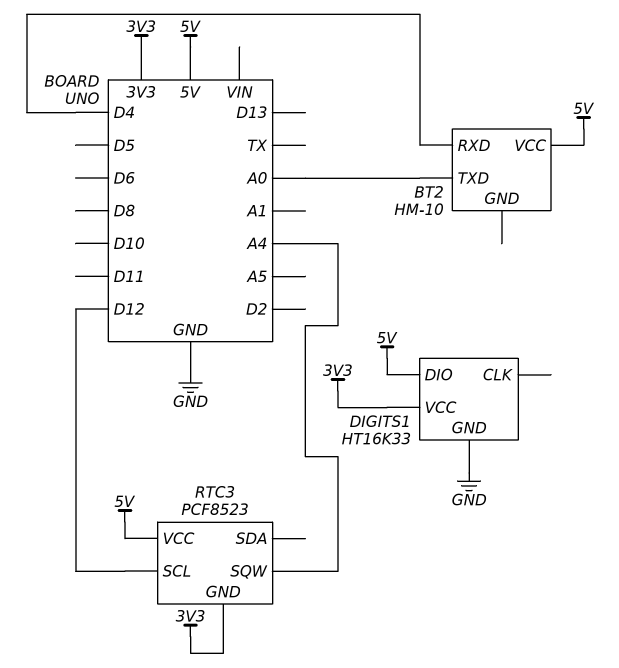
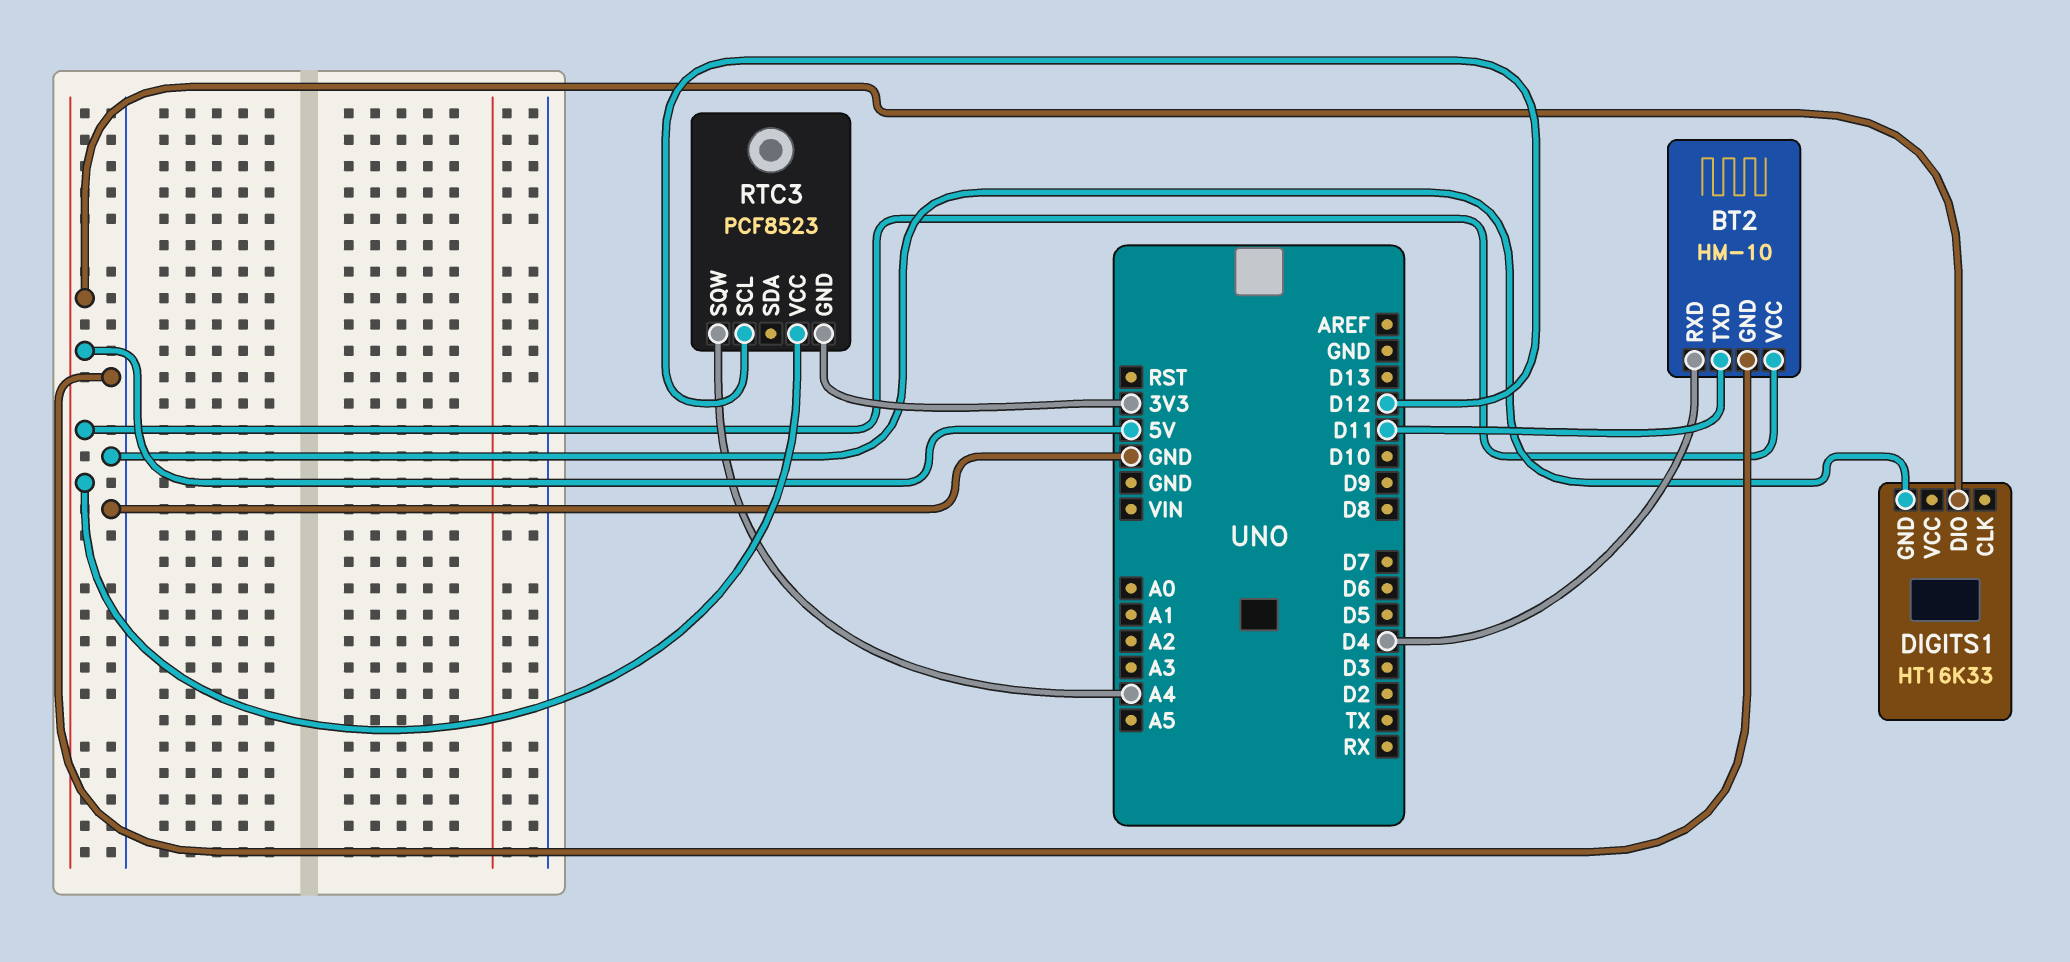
BT2 pin GND: none -> GND
BT2 pin TXD: A0 -> D11
DIGITS1 pin VCC: 3V3 -> none

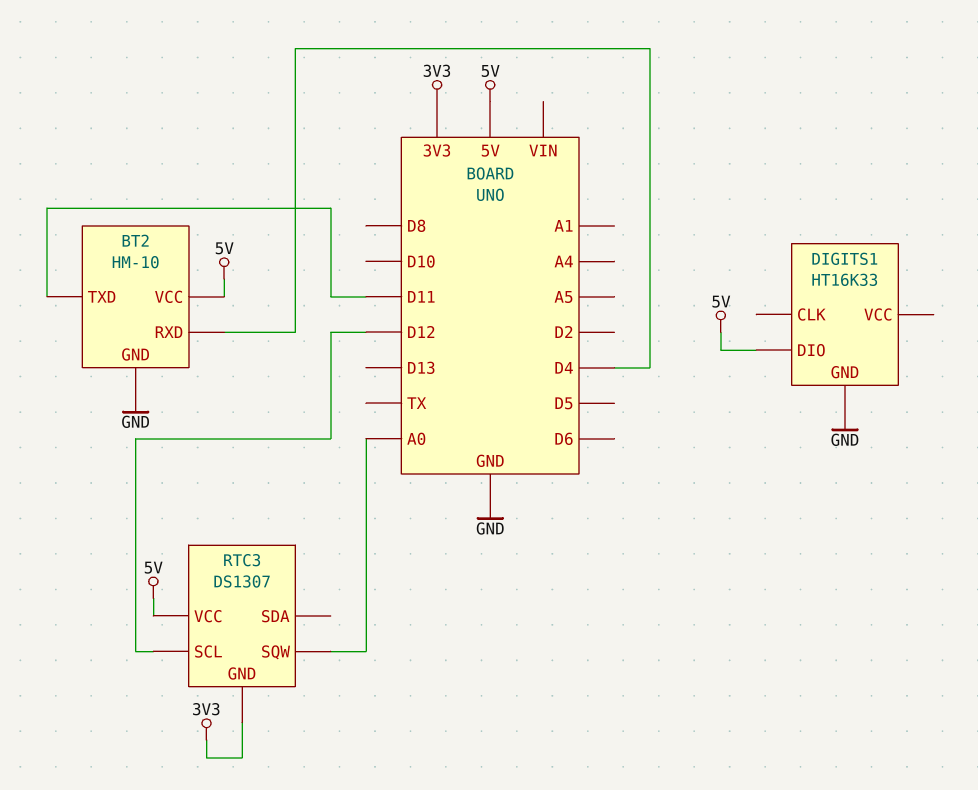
RTC3: PCF8523 -> DS1307
RTC3 pin SQW: A4 -> A0

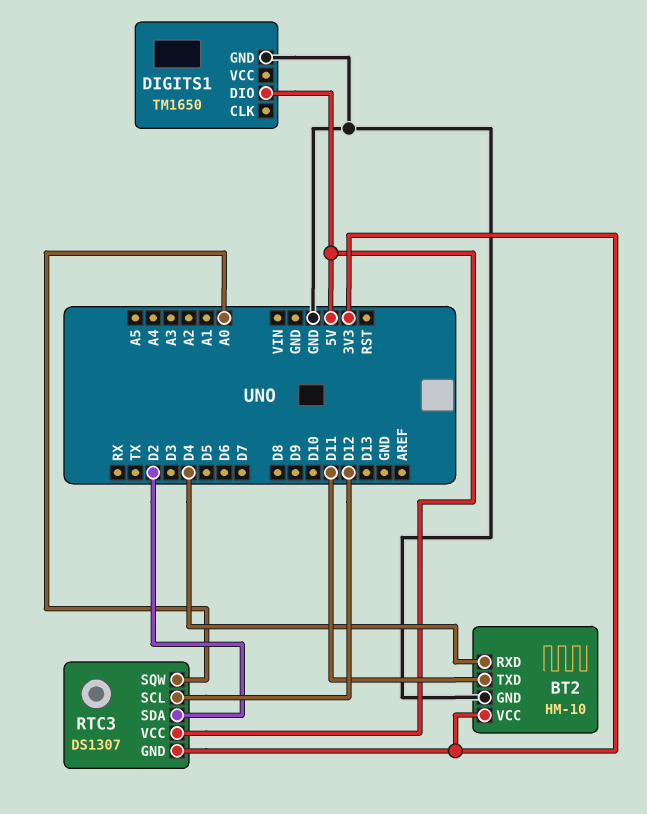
BT2 pin VCC: 5V -> 3V3
DIGITS1: HT16K33 -> TM1650
RTC3 pin SDA: none -> D2

